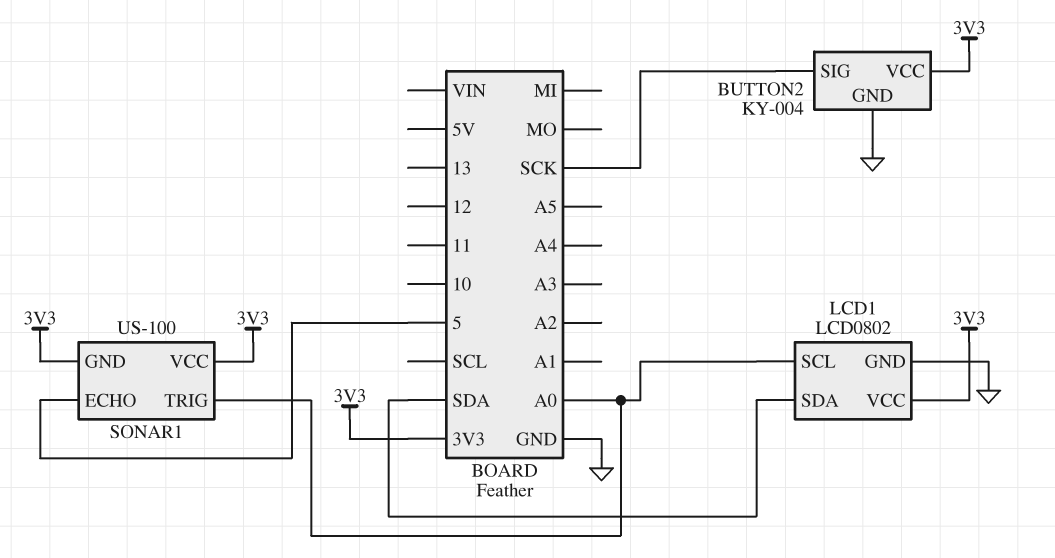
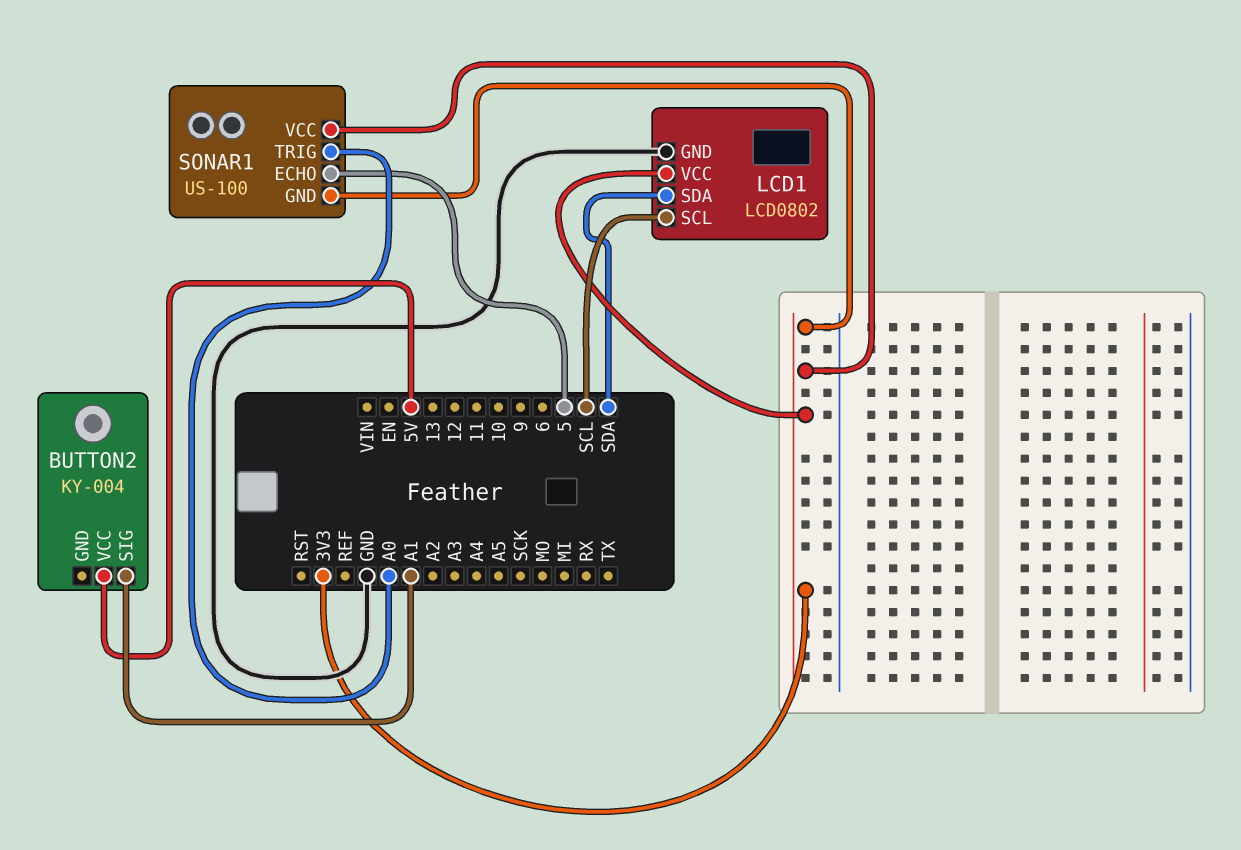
BUTTON2 pin GND: GND -> none
BUTTON2 pin SIG: SCK -> A1
BUTTON2 pin VCC: 3V3 -> 5V
LCD1 pin SCL: A0 -> SCL

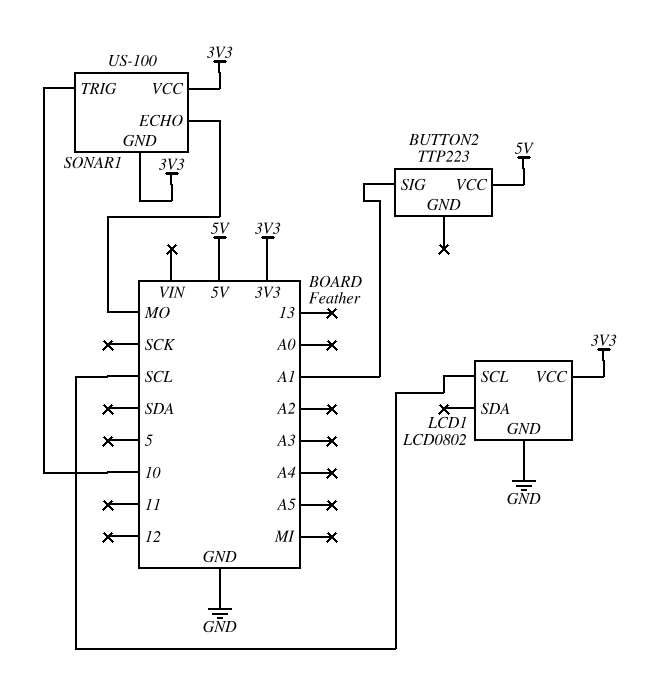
BUTTON2: KY-004 -> TTP223
LCD1 pin SDA: SDA -> none
SONAR1 pin ECHO: 5 -> MO
SONAR1 pin TRIG: A0 -> 10

